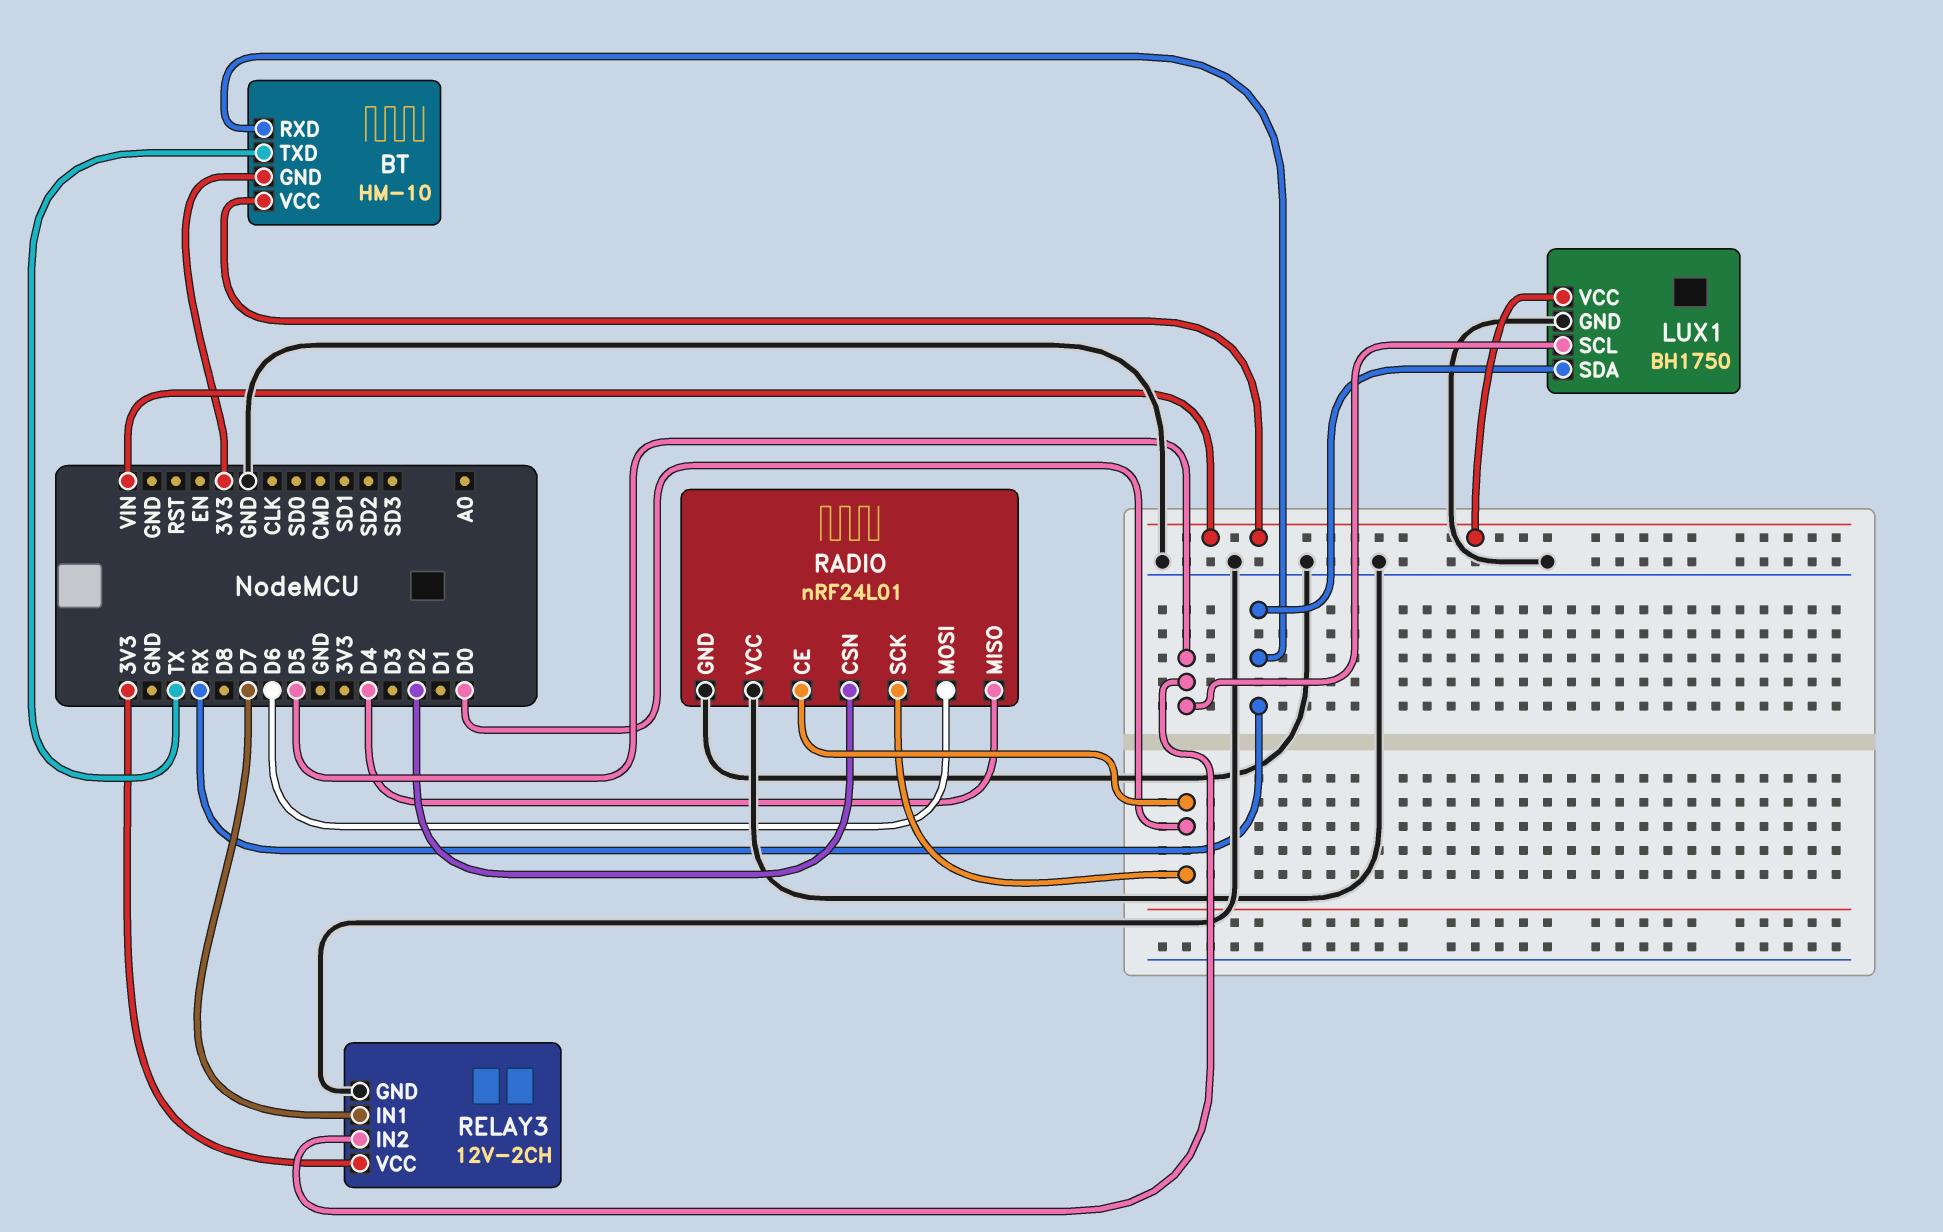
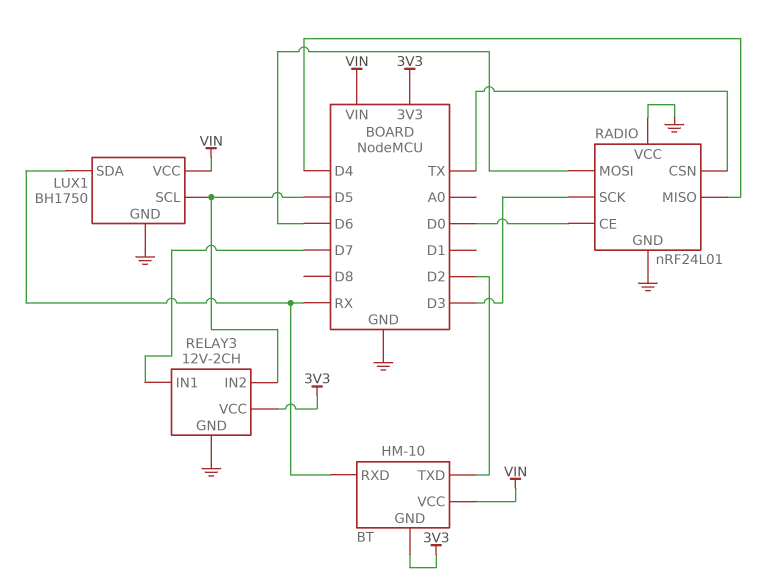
BT pin TXD: TX -> D2
RADIO pin CSN: D2 -> TX
RADIO pin SCK: D0 -> D3

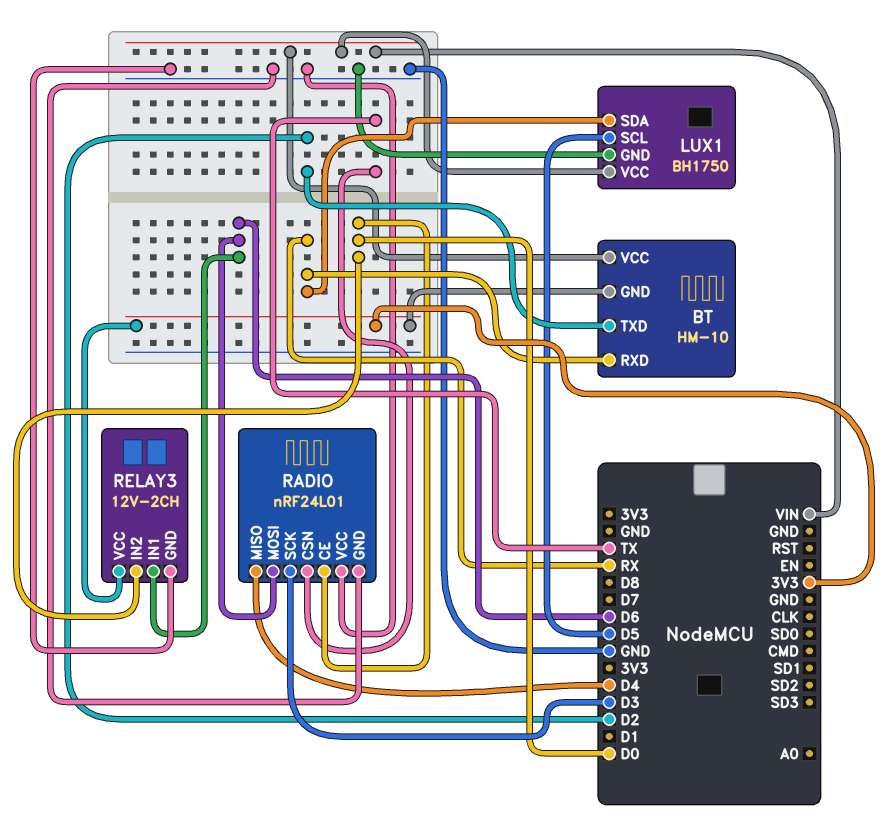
RELAY3 pin IN1: D7 -> D6
RELAY3 pin IN2: D5 -> D0

